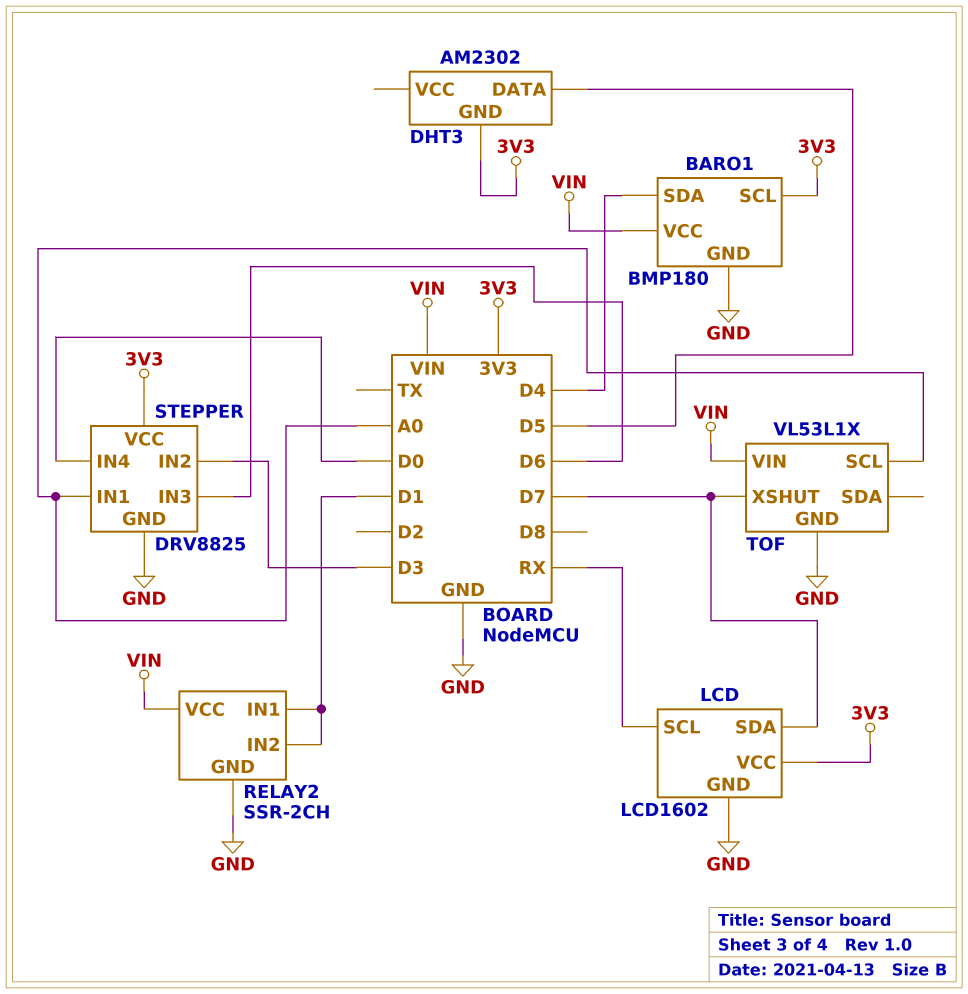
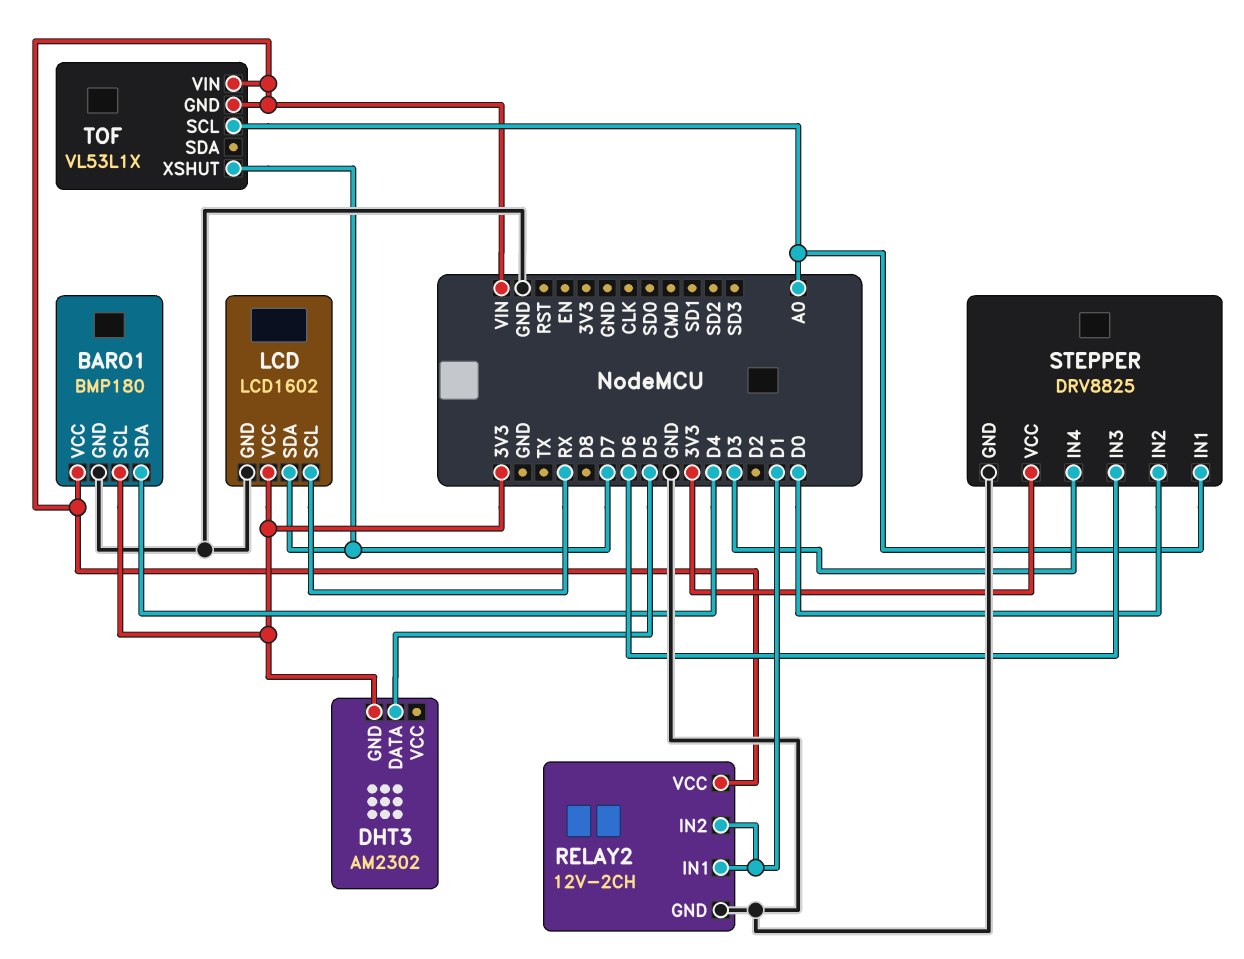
RELAY2: SSR-2CH -> 12V-2CH
STEPPER pin IN2: D3 -> D0
STEPPER pin IN4: D0 -> D3
TOF pin GND: GND -> VIN

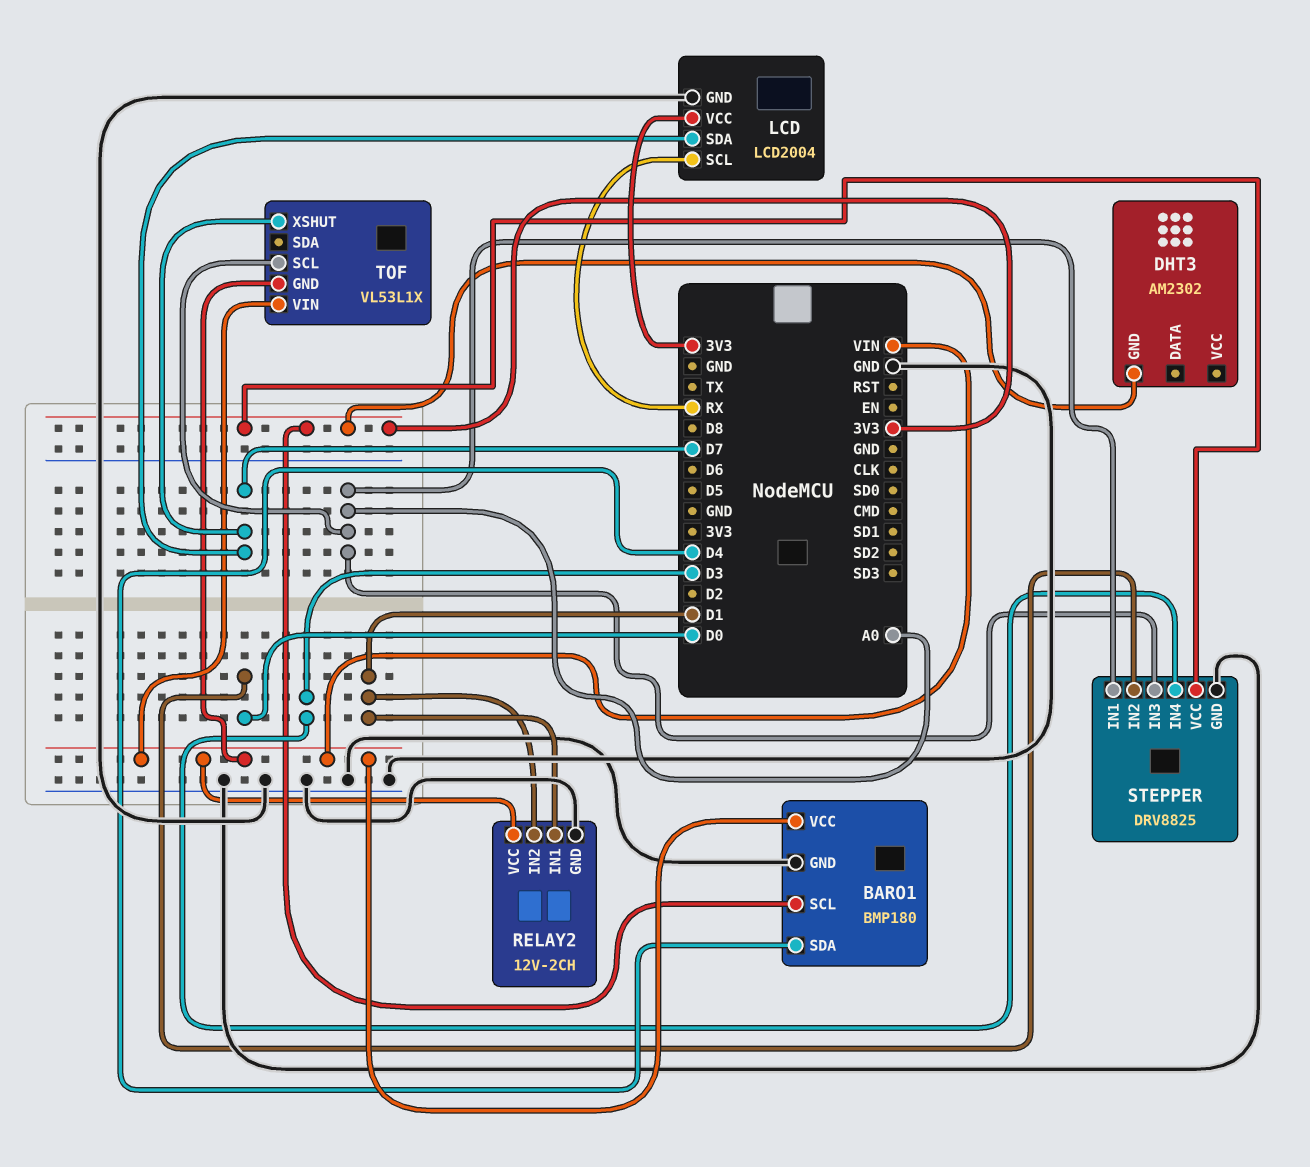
DHT3 pin DATA: D5 -> none
LCD: LCD1602 -> LCD2004
STEPPER pin IN3: D6 -> A0

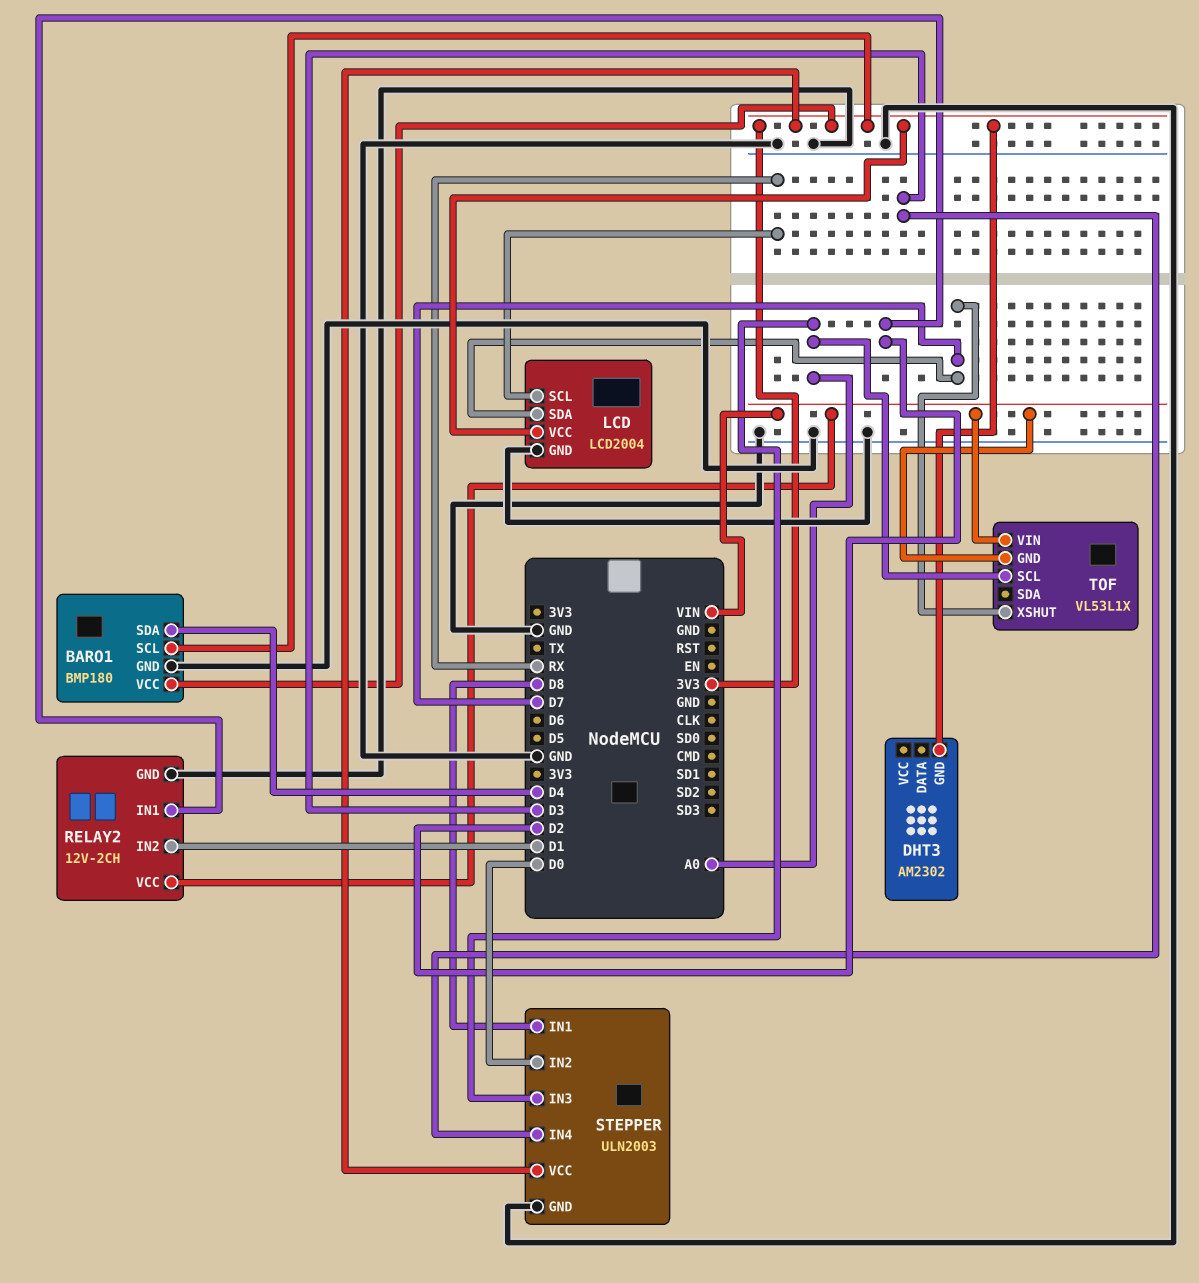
BARO1 pin VCC: VIN -> 3V3
RELAY2 pin IN1: D1 -> D2
STEPPER: DRV8825 -> ULN2003
STEPPER pin IN1: A0 -> D8

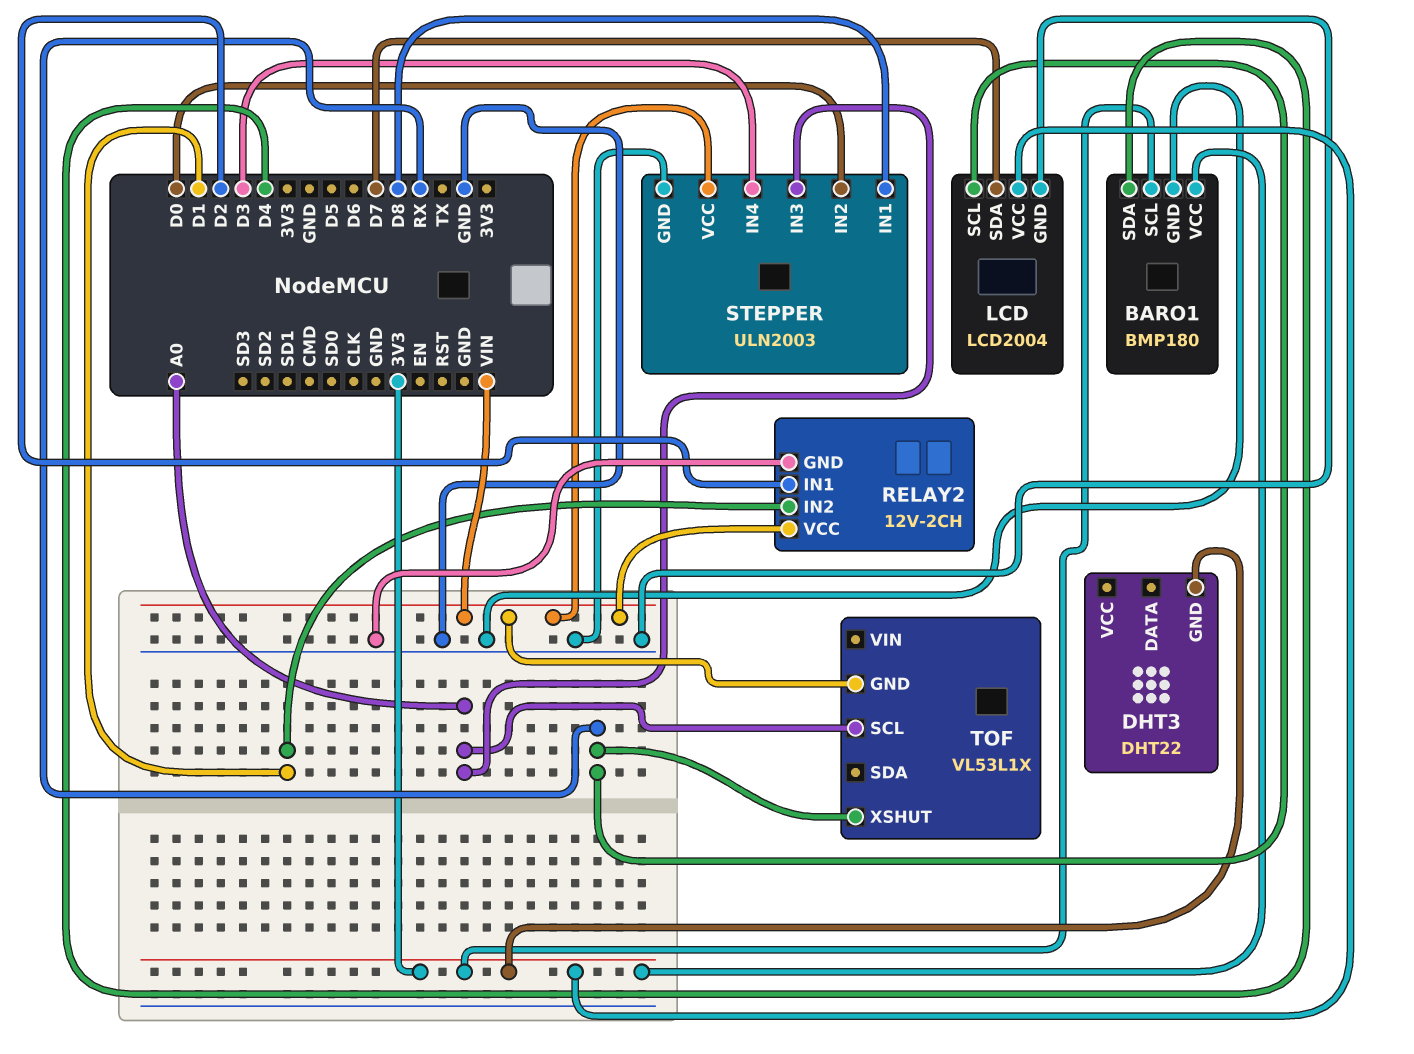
DHT3: AM2302 -> DHT22
STEPPER pin VCC: 3V3 -> VIN
TOF pin VIN: VIN -> none
TOF pin XSHUT: D7 -> RX

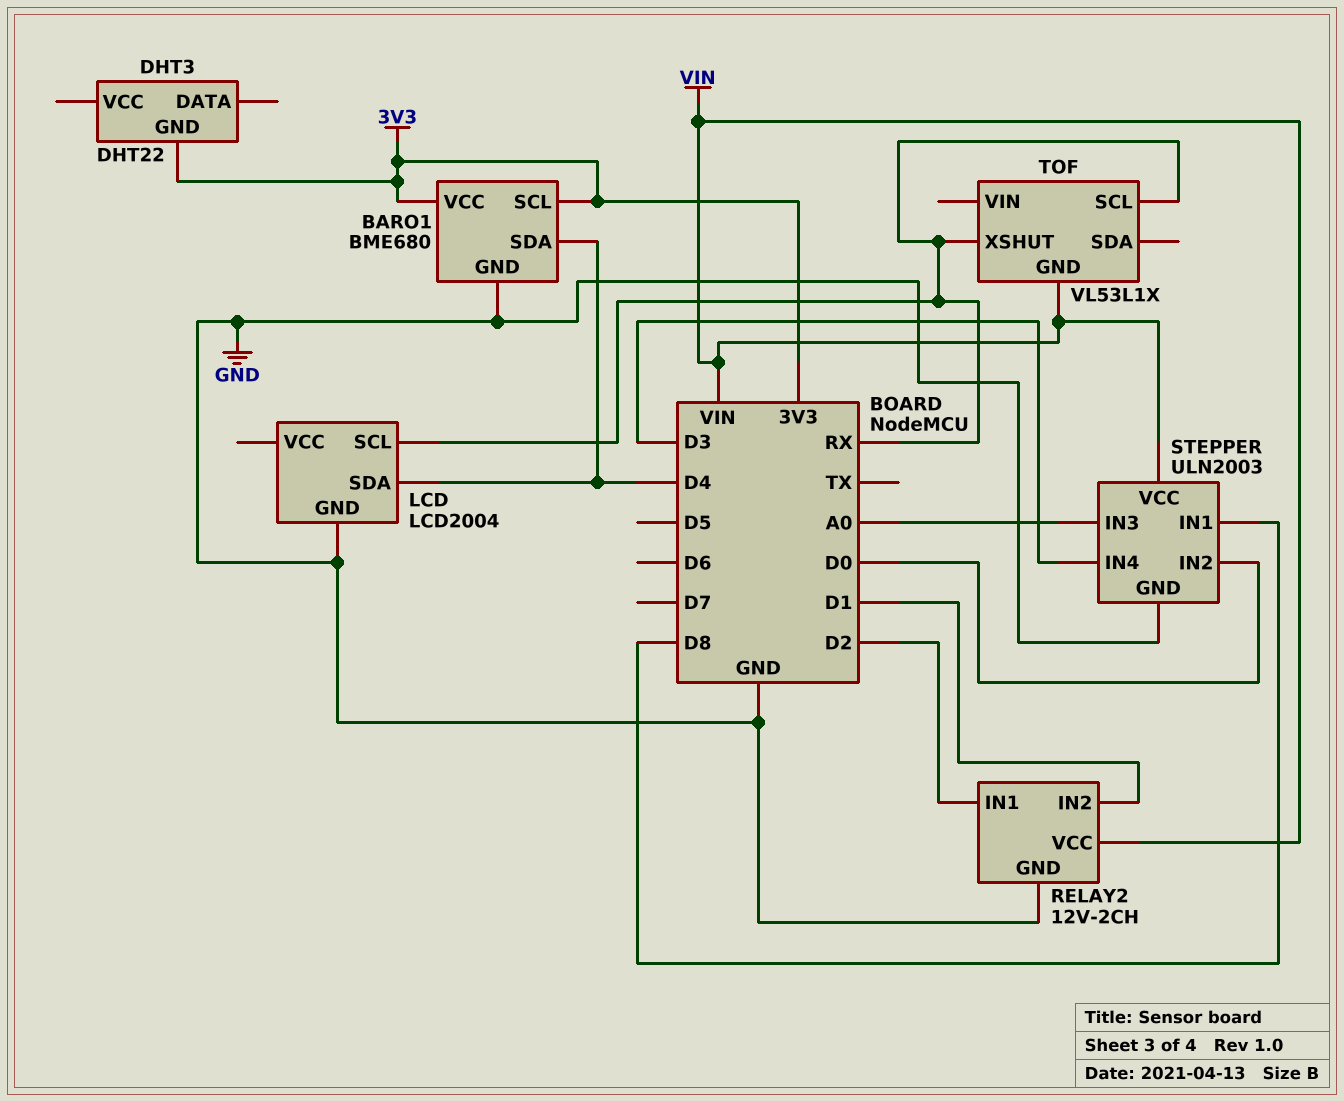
BARO1: BMP180 -> BME680
LCD pin SDA: D7 -> D4
LCD pin VCC: 3V3 -> none
TOF pin SCL: A0 -> RX

